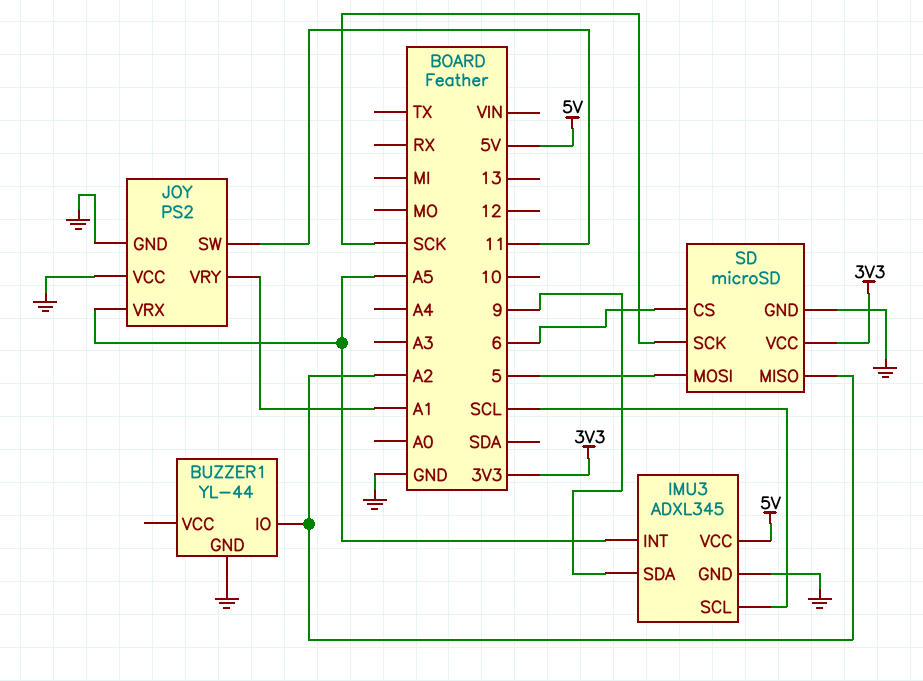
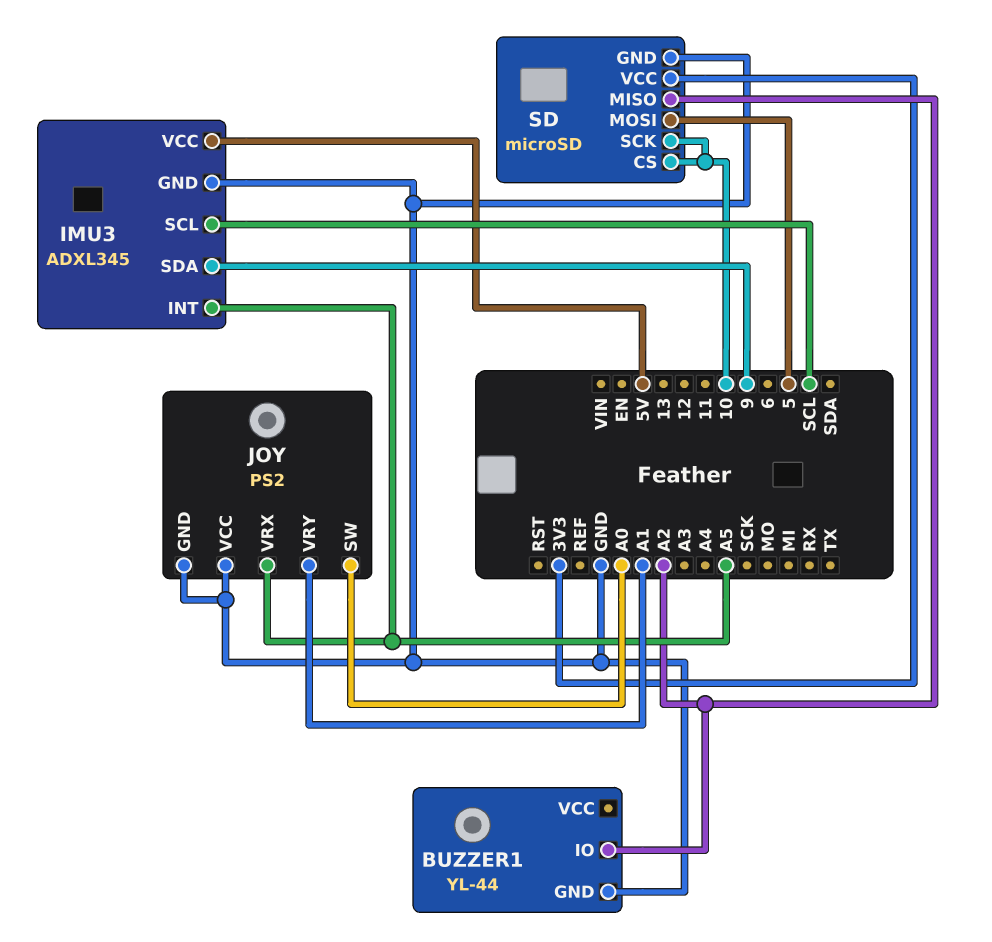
JOY pin SW: 11 -> A0
SD pin CS: 6 -> 10
SD pin SCK: SCK -> 10

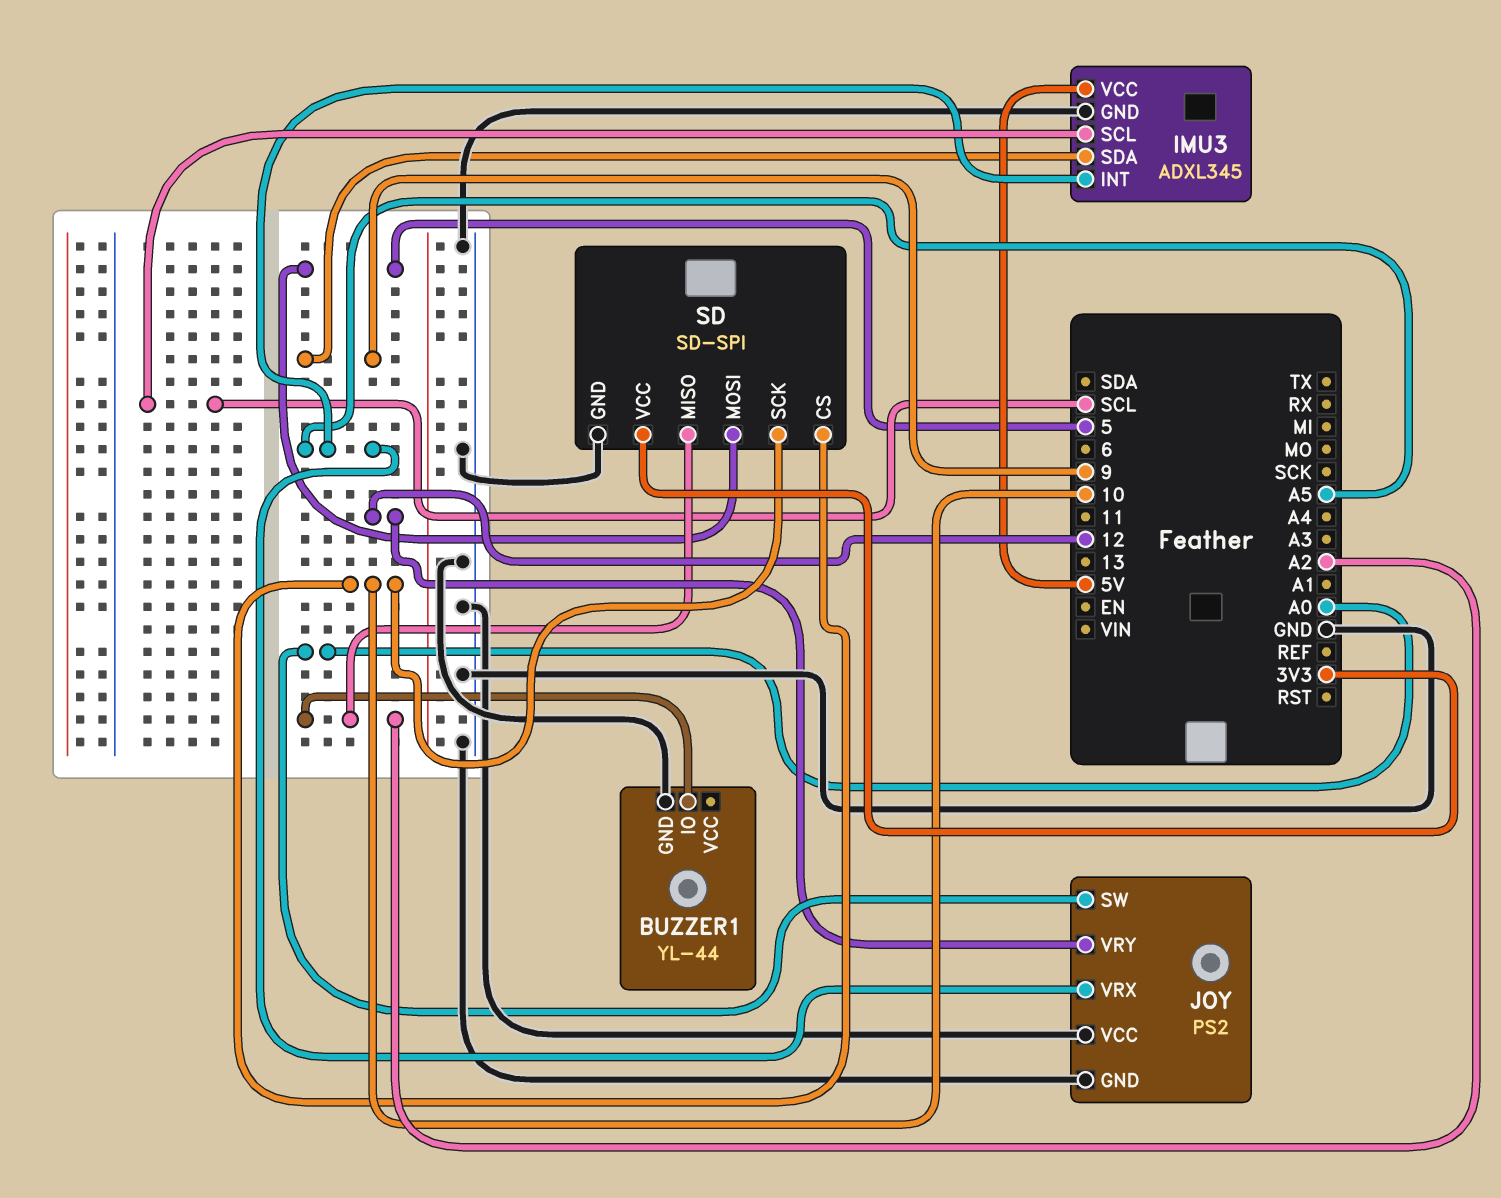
JOY pin VRY: A1 -> 12
SD: microSD -> SD-SPI

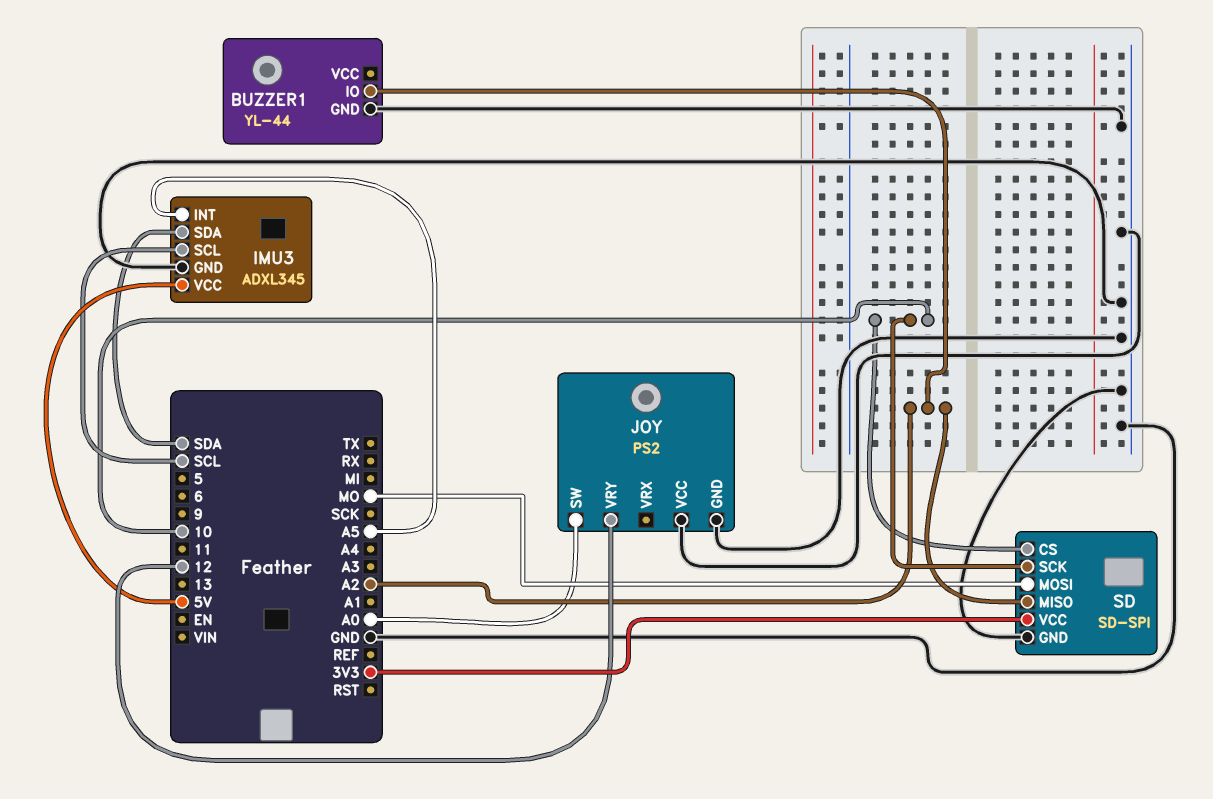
IMU3 pin SDA: 9 -> SDA
JOY pin VRX: A5 -> none
SD pin MOSI: 5 -> MO

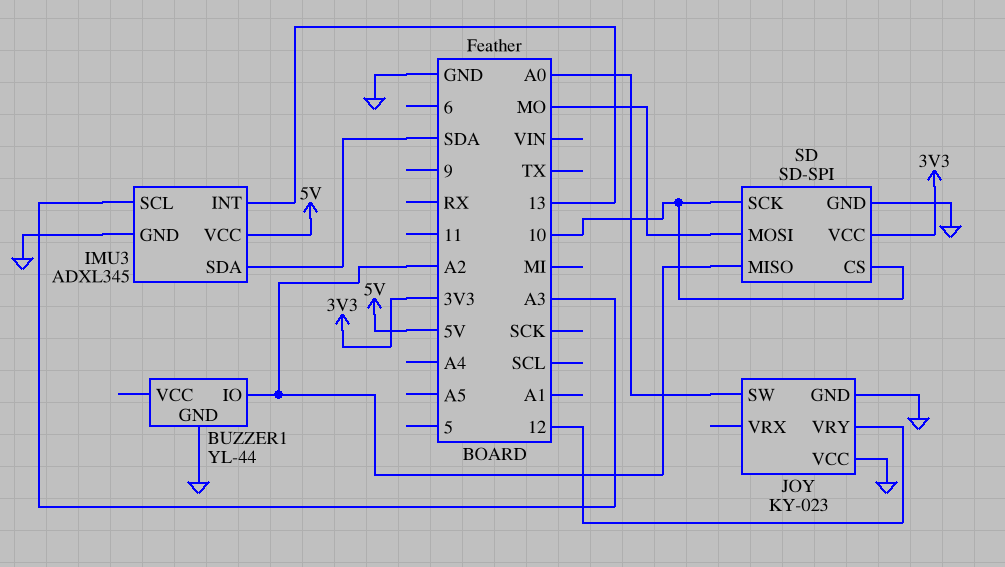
IMU3 pin INT: A5 -> 13
IMU3 pin SCL: SCL -> A3
JOY: PS2 -> KY-023

